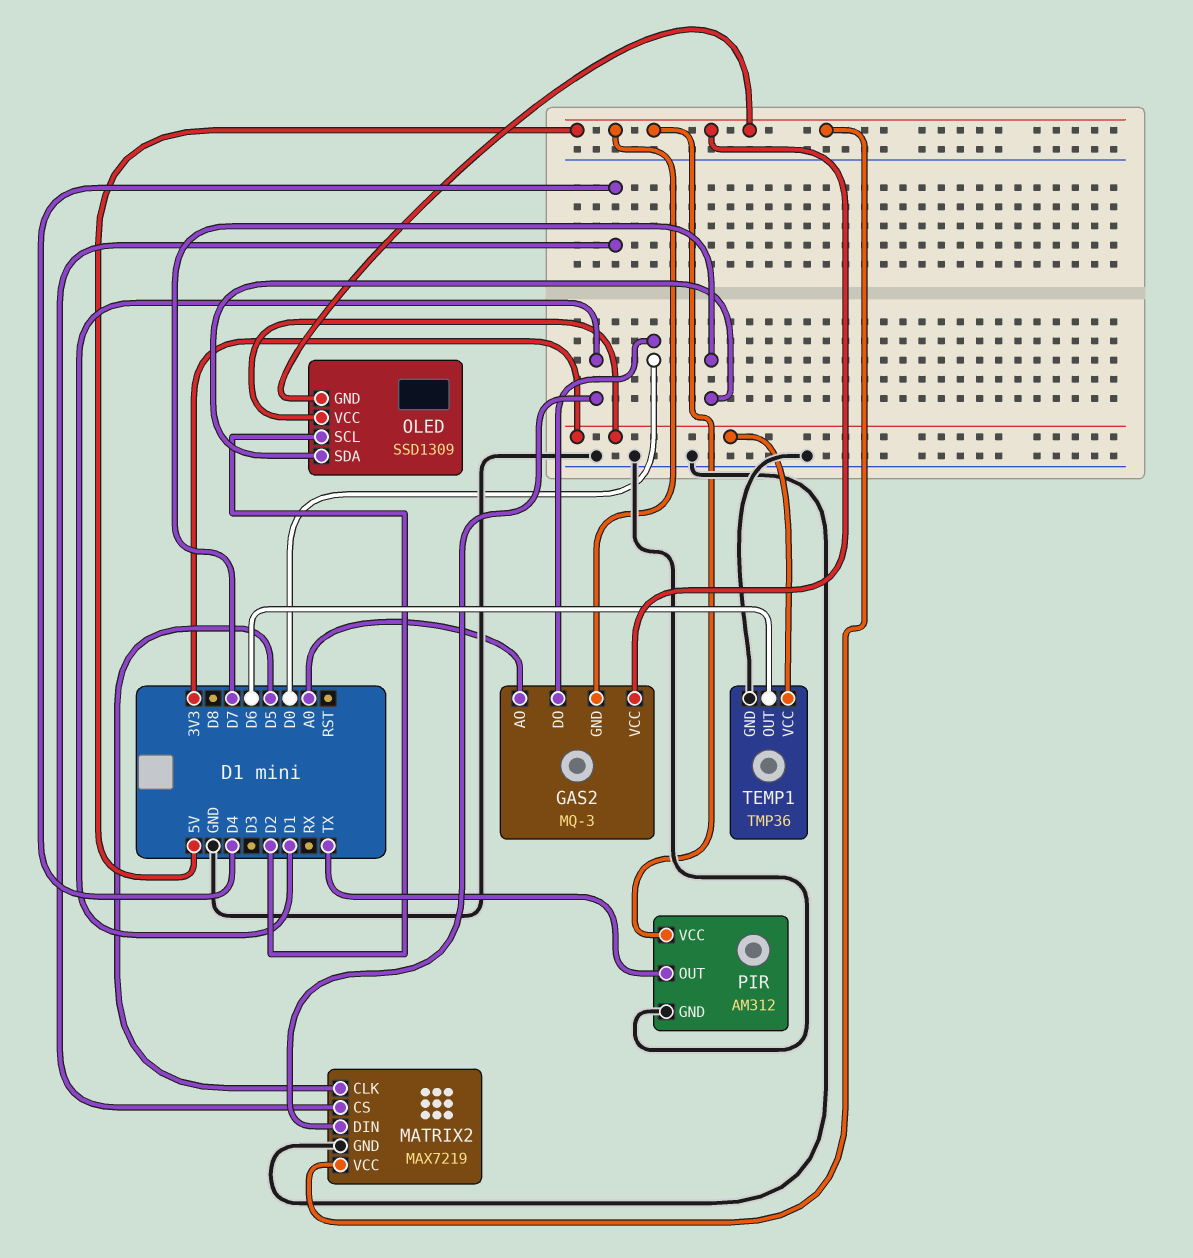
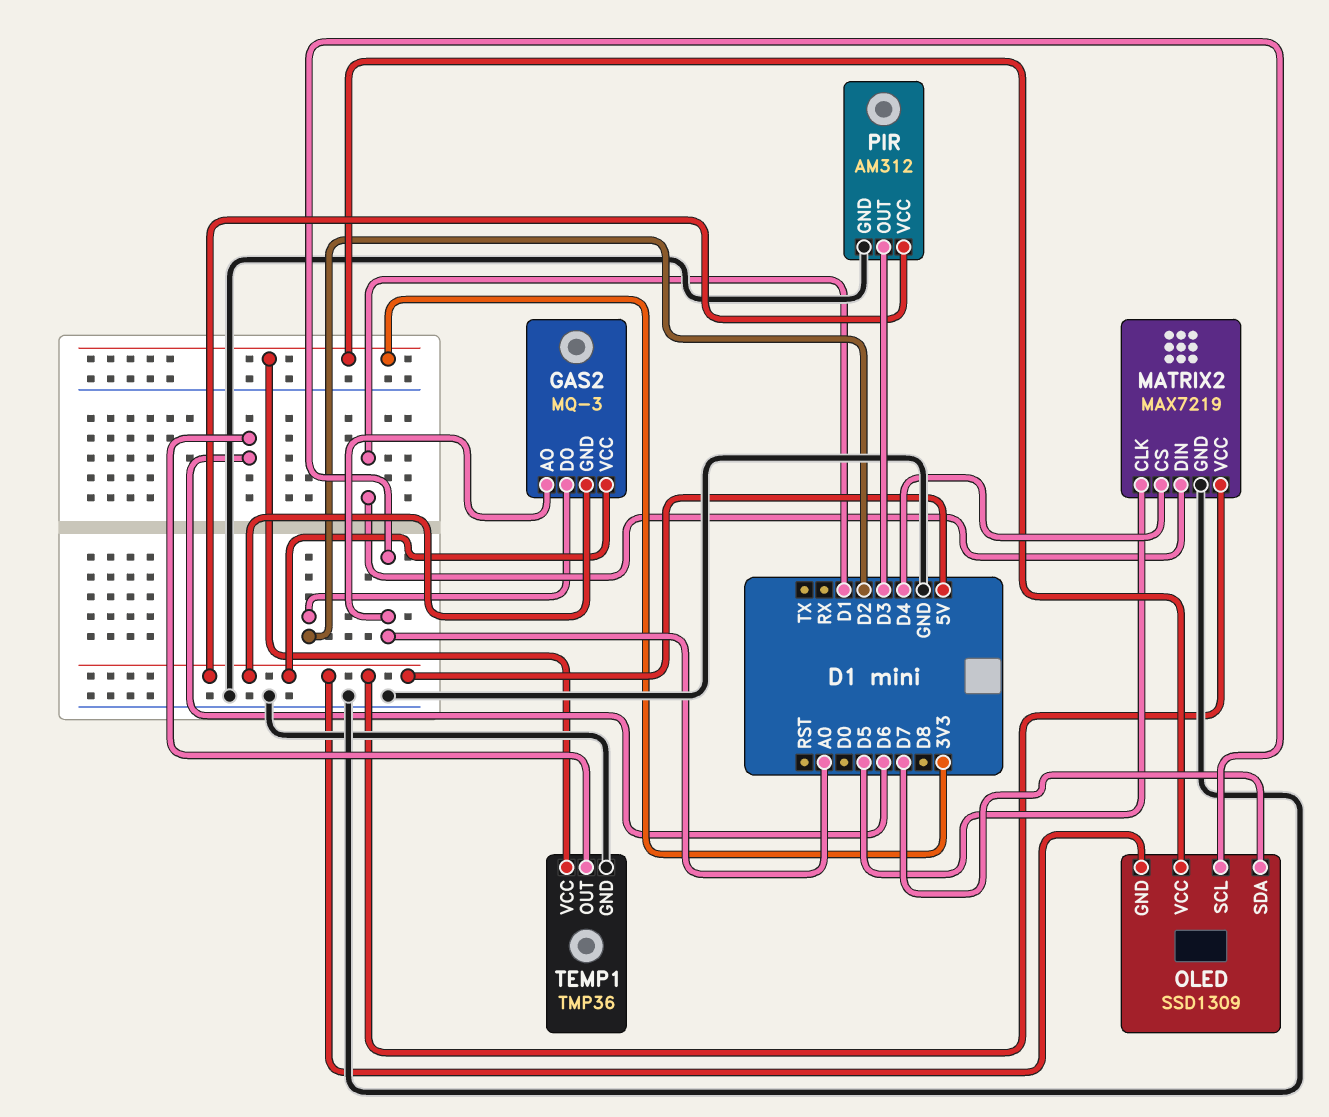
GAS2 pin DO: D0 -> D2
OLED pin SCL: D2 -> A0
PIR pin OUT: TX -> D3

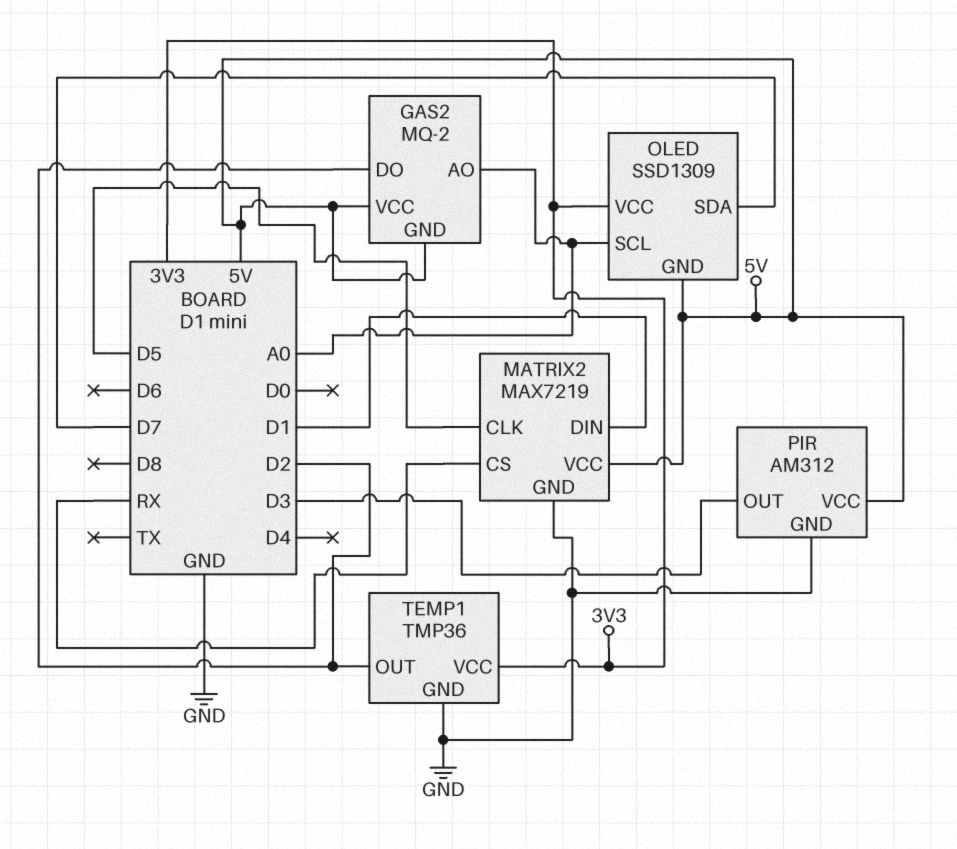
GAS2: MQ-3 -> MQ-2
MATRIX2 pin CS: D4 -> RX
TEMP1 pin OUT: D6 -> D2

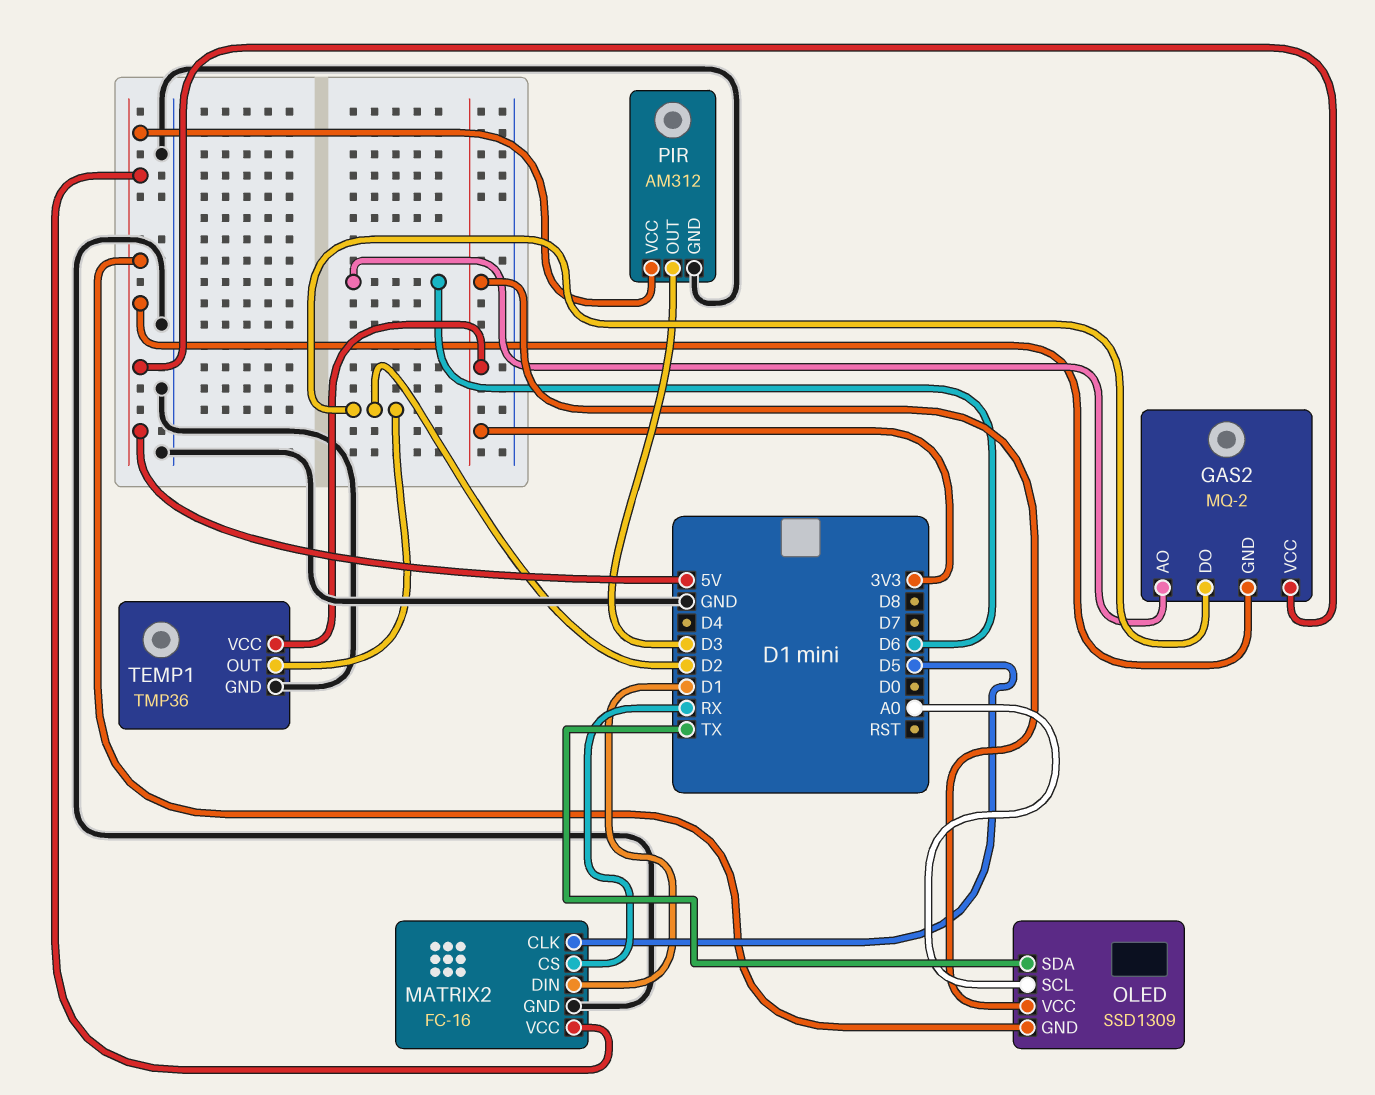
GAS2 pin AO: A0 -> D6
MATRIX2: MAX7219 -> FC-16
OLED pin SDA: D7 -> TX

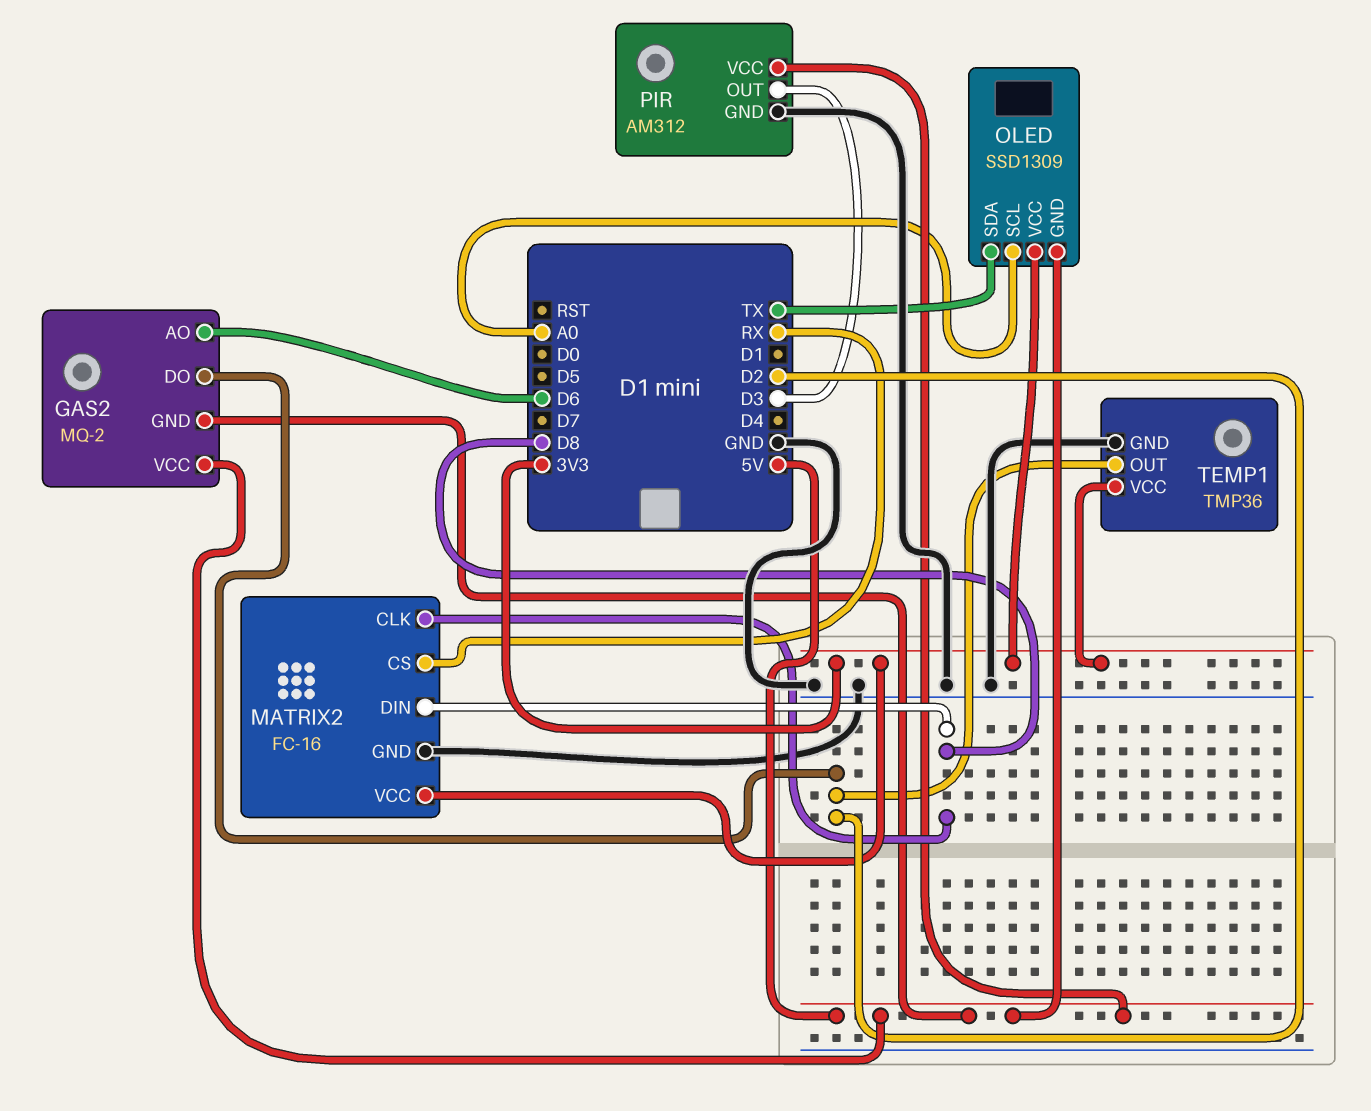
MATRIX2 pin CLK: D5 -> D8
MATRIX2 pin DIN: D1 -> D8
MATRIX2 pin VCC: 5V -> 3V3

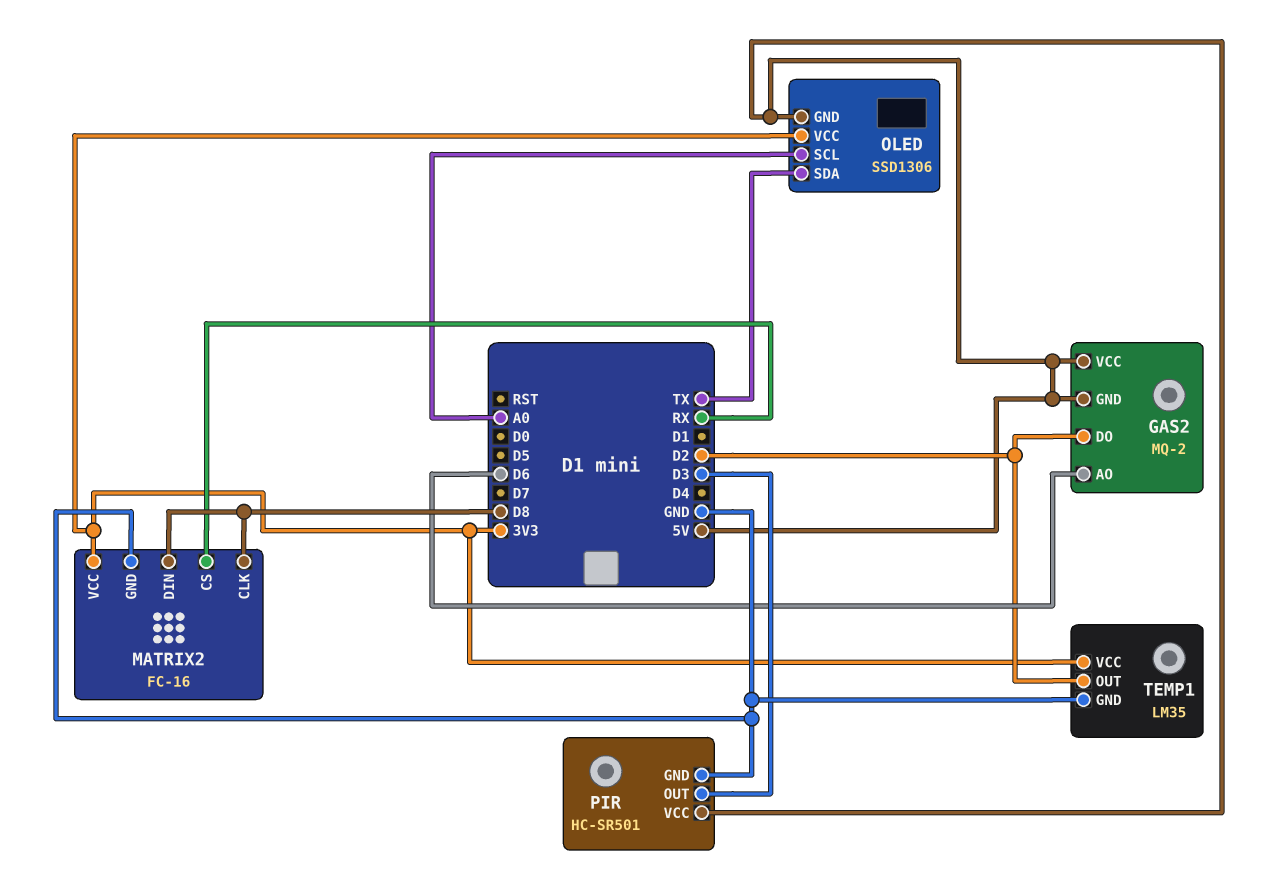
OLED: SSD1309 -> SSD1306
PIR: AM312 -> HC-SR501
TEMP1: TMP36 -> LM35

